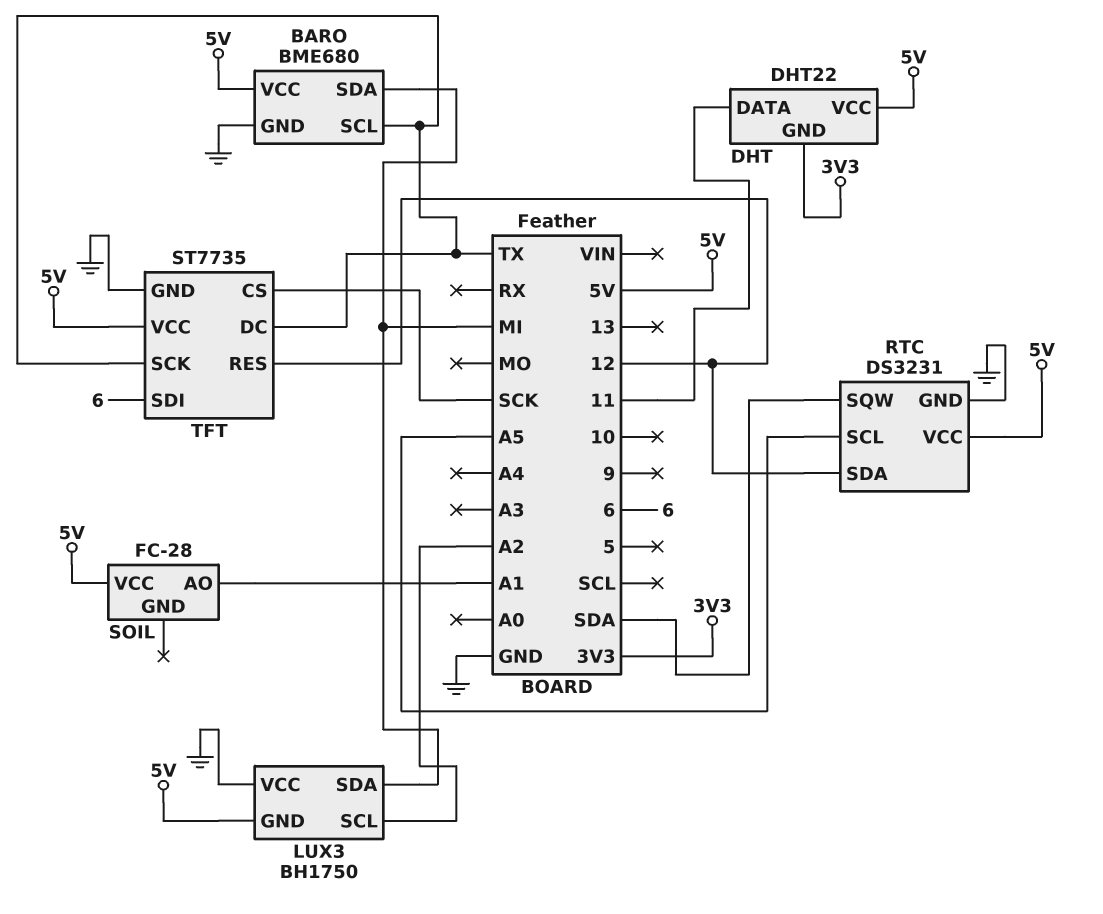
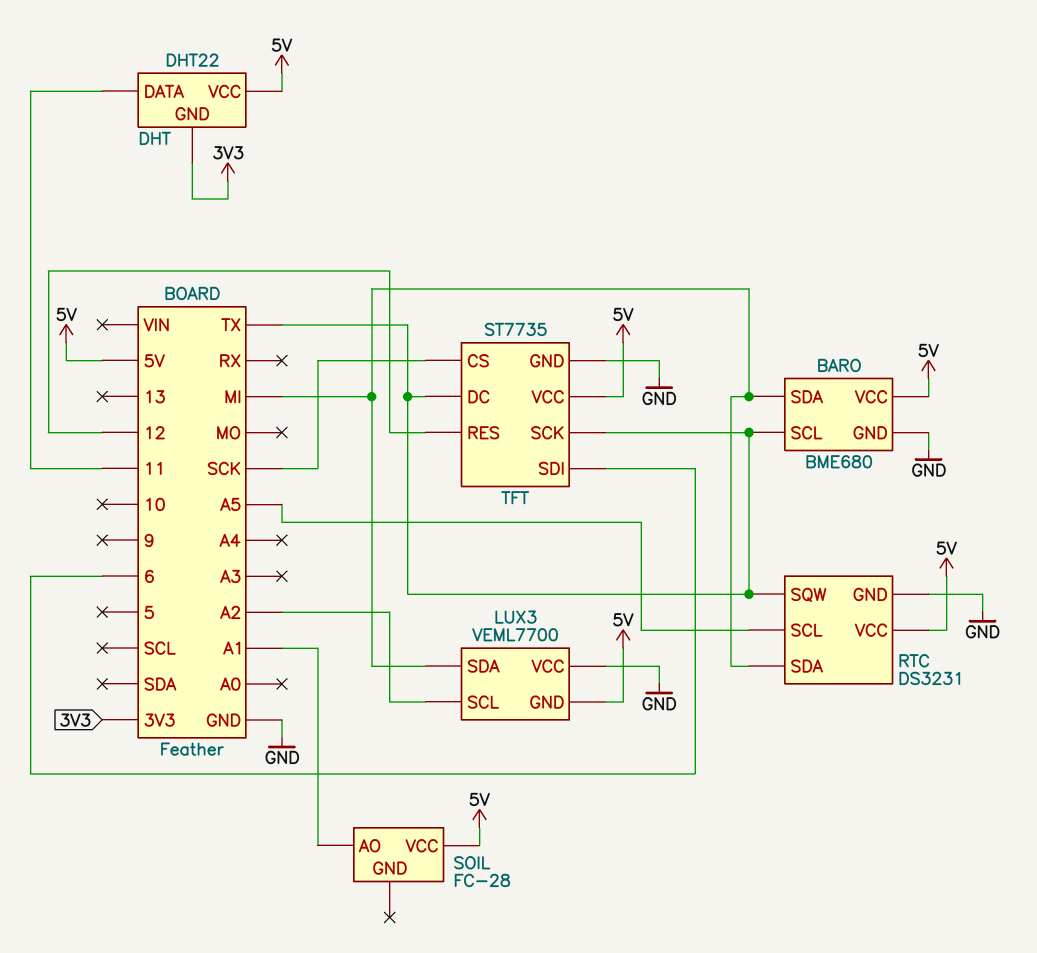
LUX3: BH1750 -> VEML7700
RTC pin SDA: 12 -> MI
RTC pin SQW: SDA -> TX

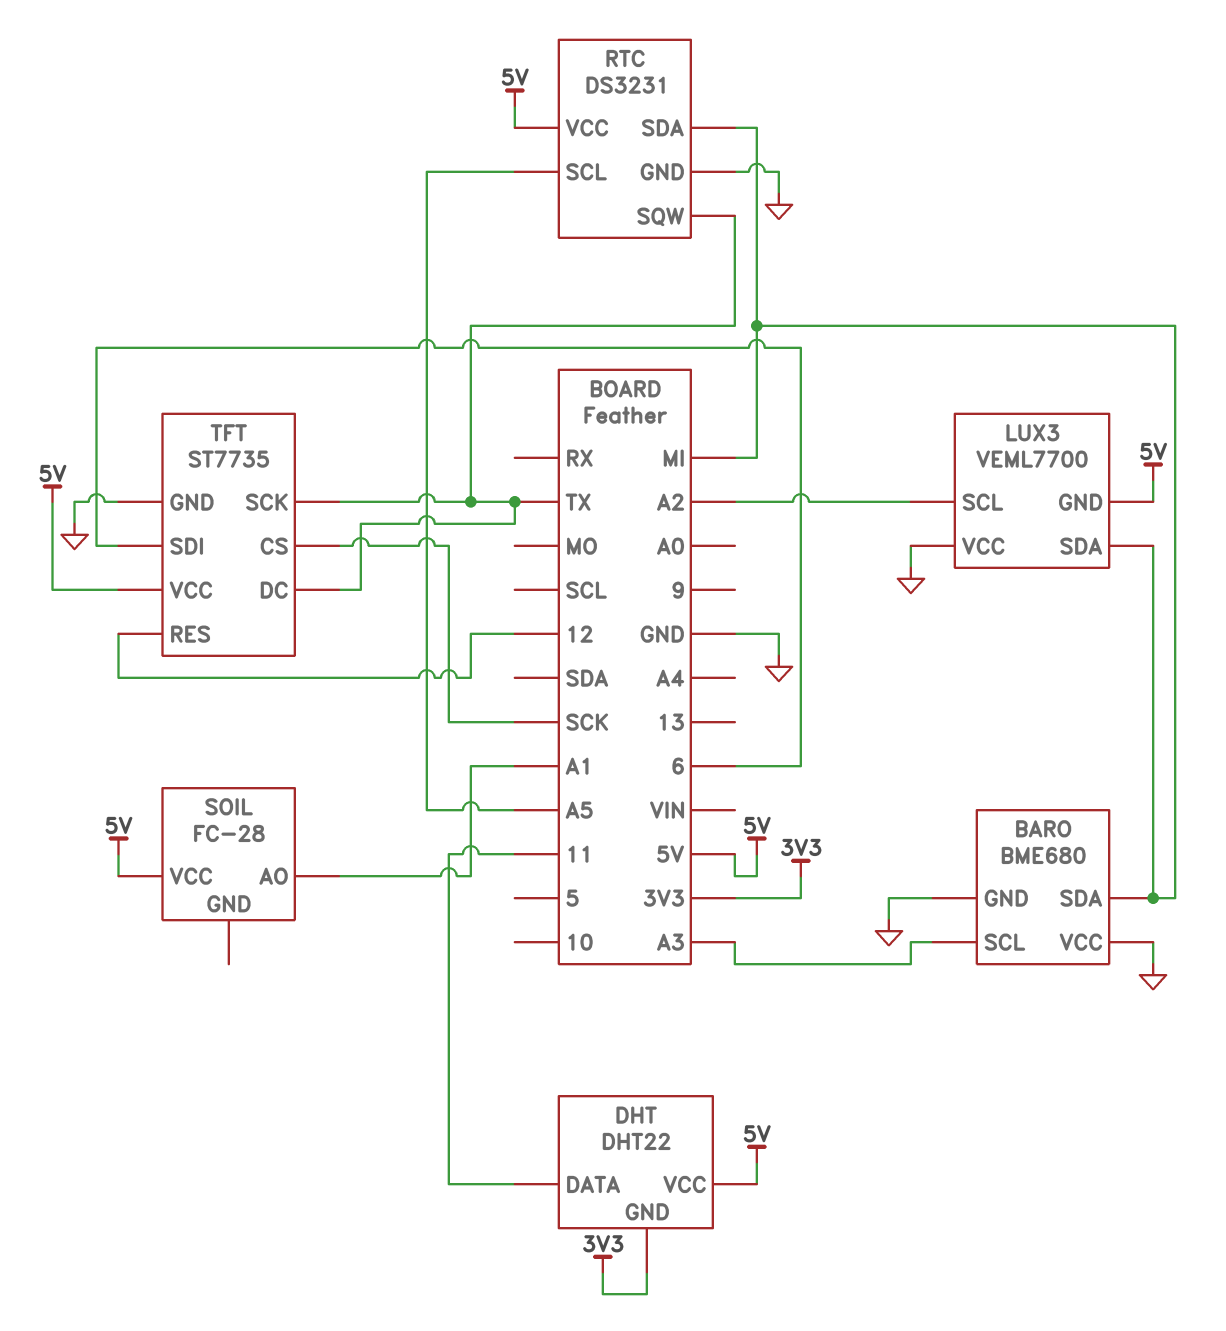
BARO pin SCL: TX -> A3
BARO pin VCC: 5V -> GND

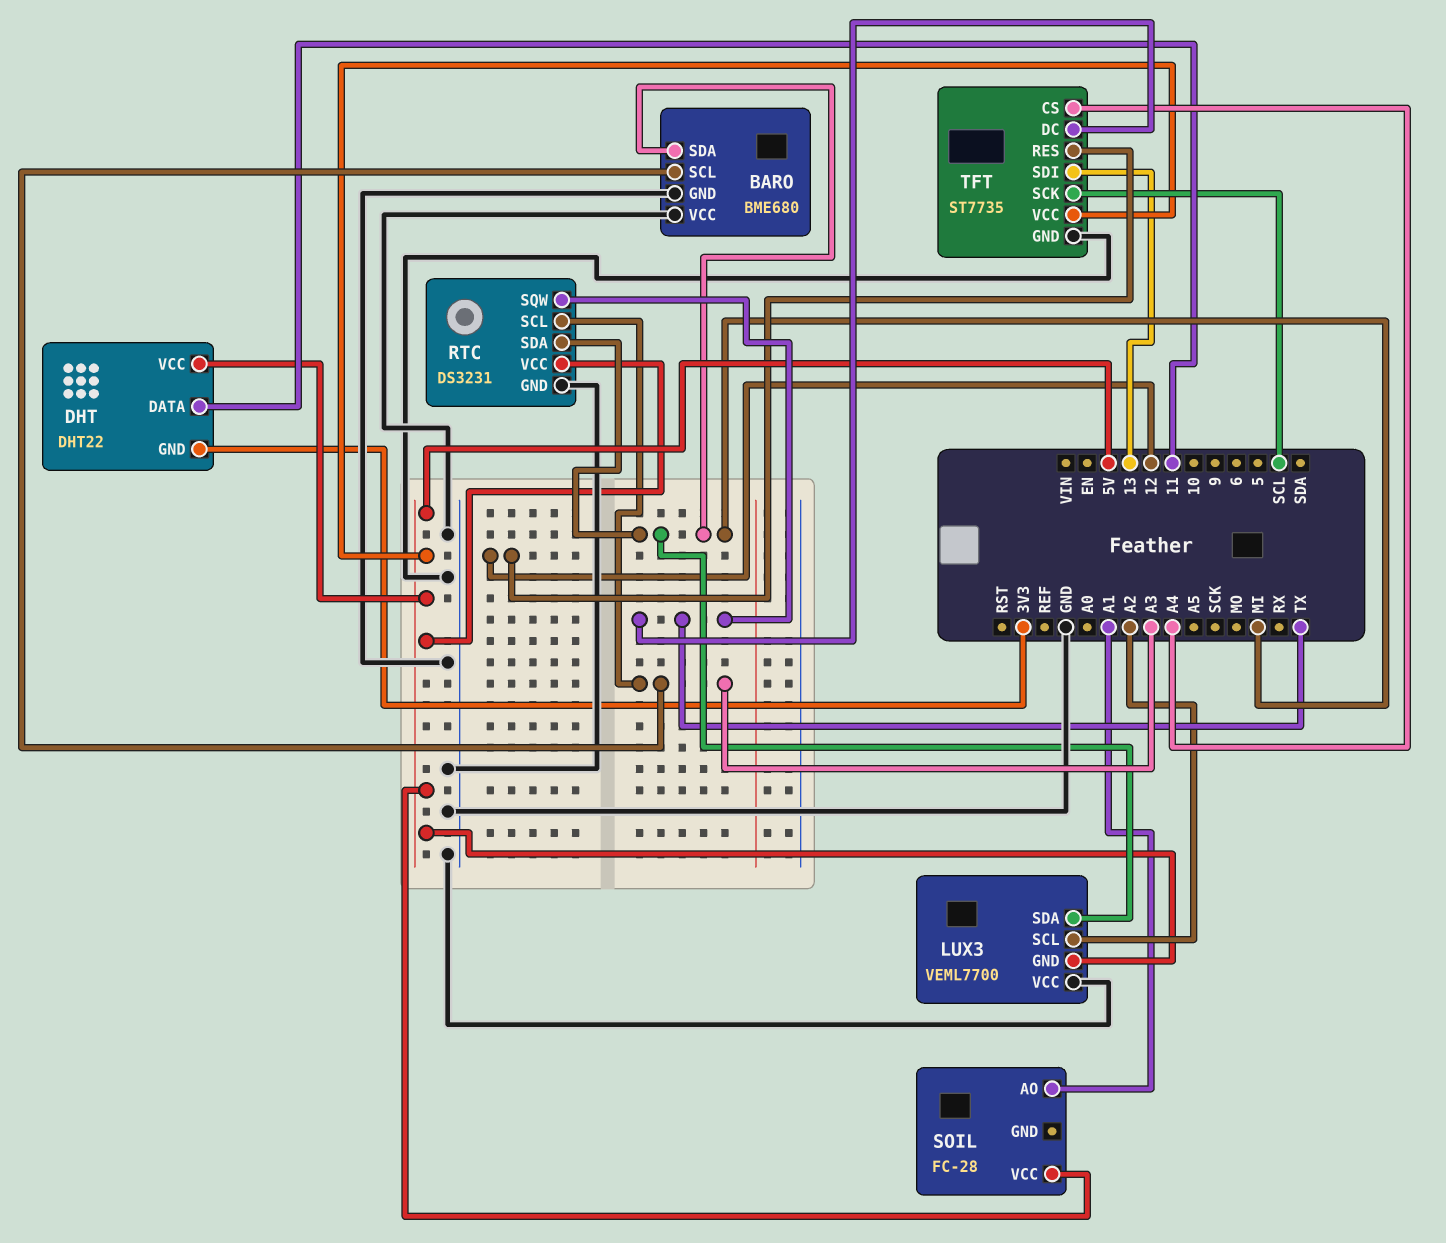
RTC pin SCL: A5 -> A3
TFT pin CS: SCK -> A4
TFT pin SCK: TX -> SCL
TFT pin SDI: 6 -> 13

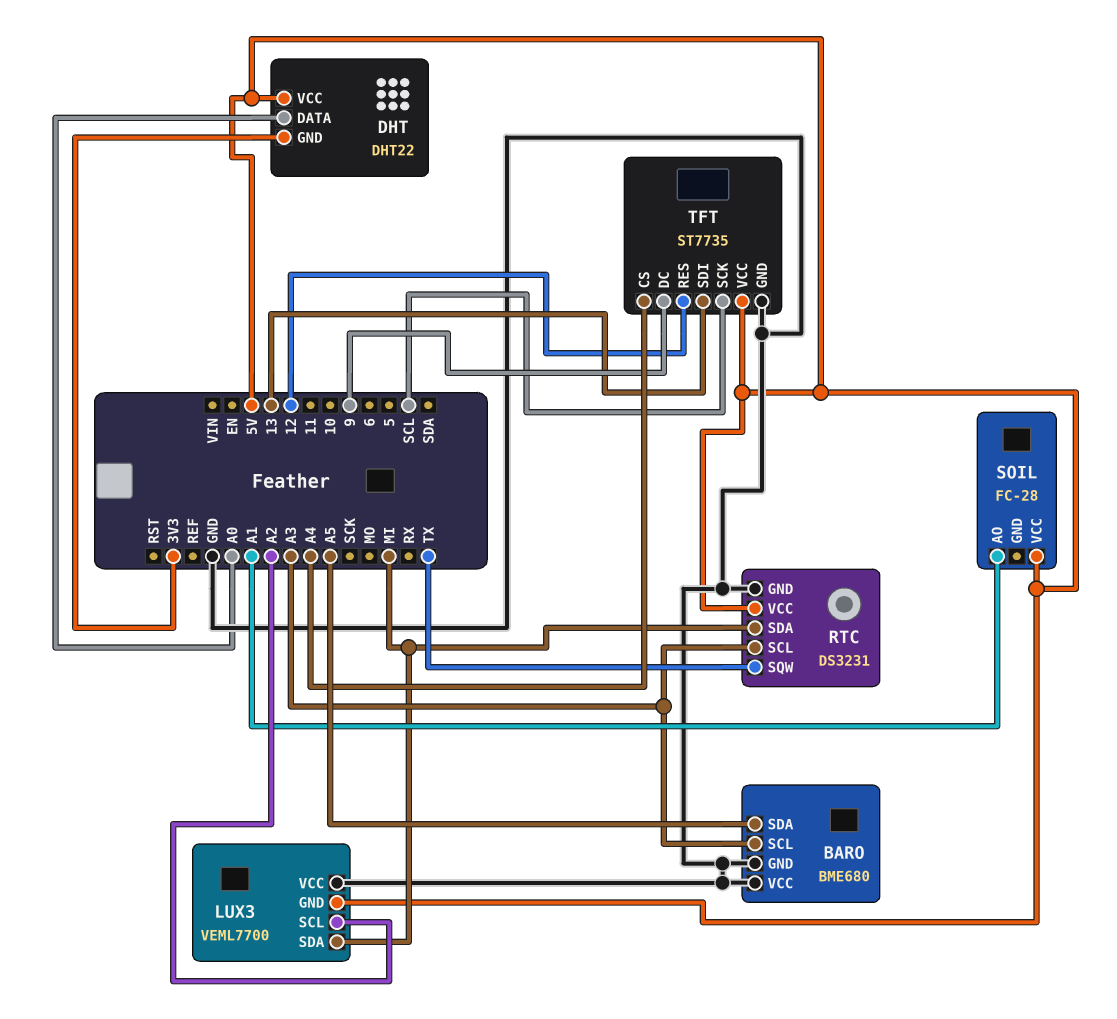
BARO pin SDA: MI -> A5
DHT pin DATA: 11 -> A0
TFT pin DC: TX -> 9

